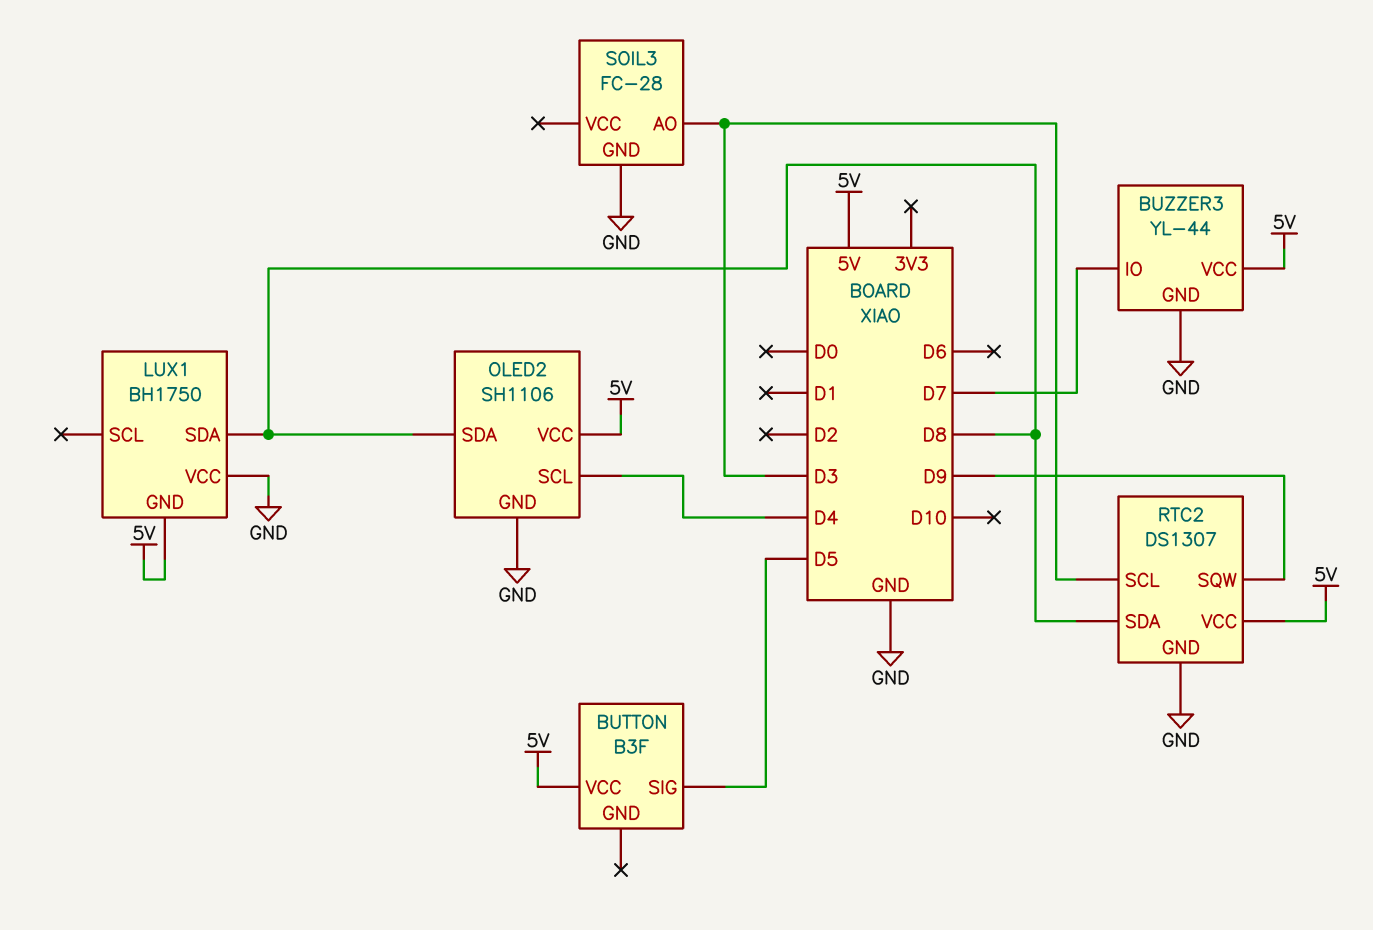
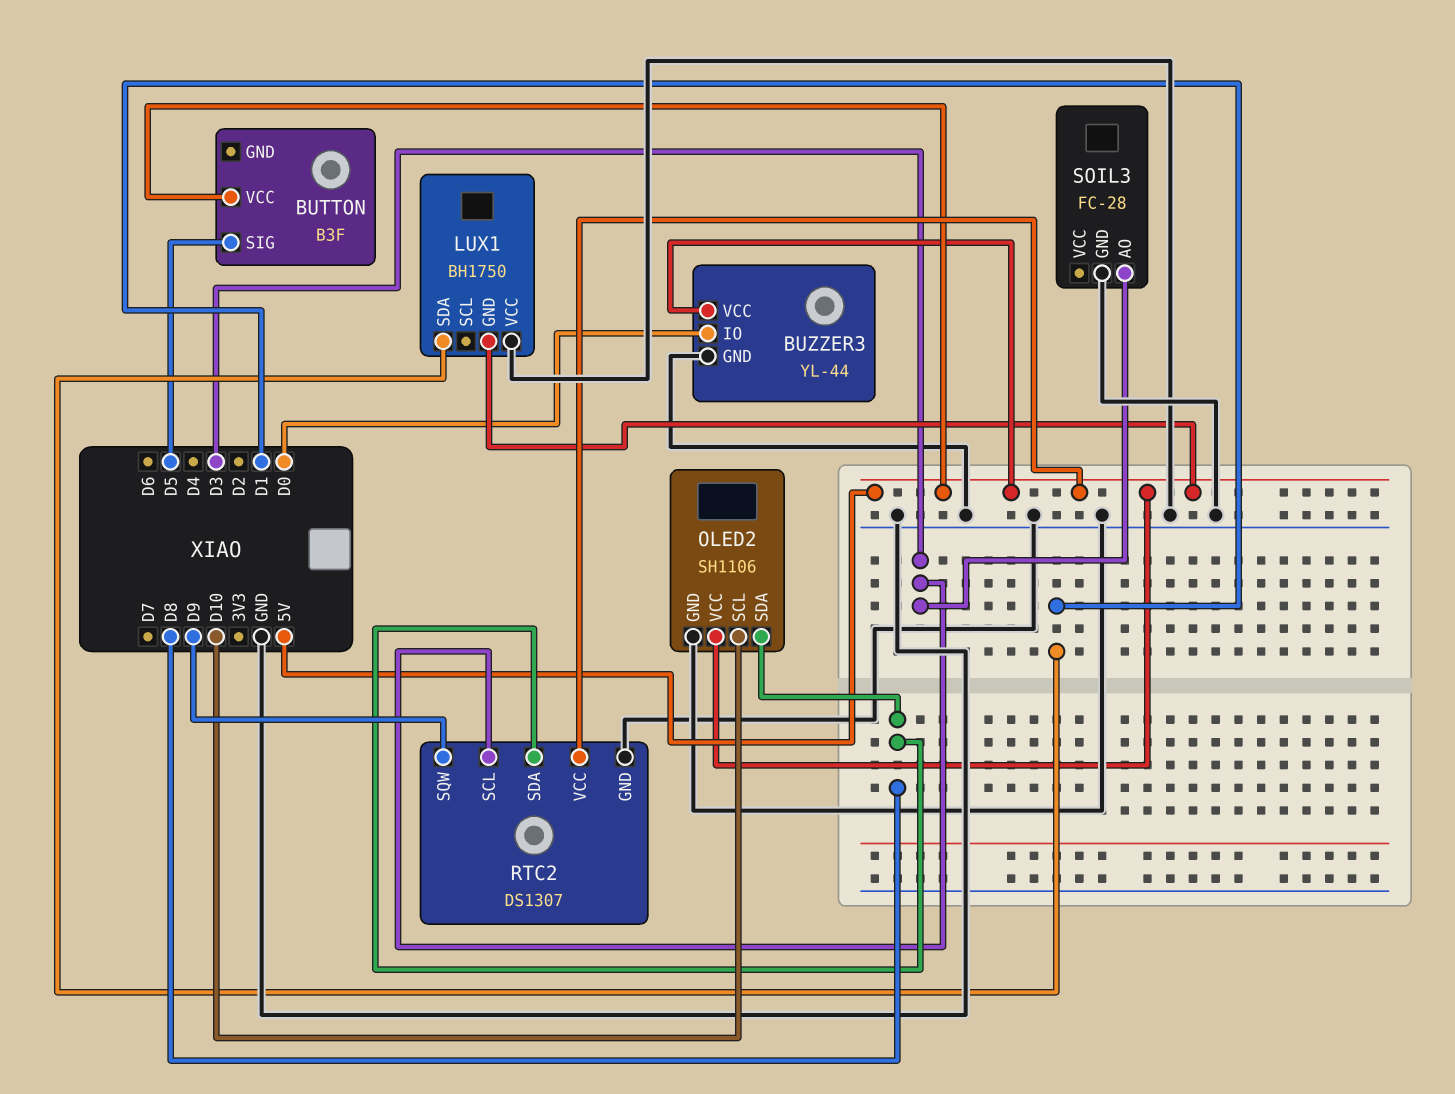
BUZZER3 pin IO: D7 -> D0
LUX1 pin SDA: D8 -> D1
OLED2 pin SCL: D4 -> D10

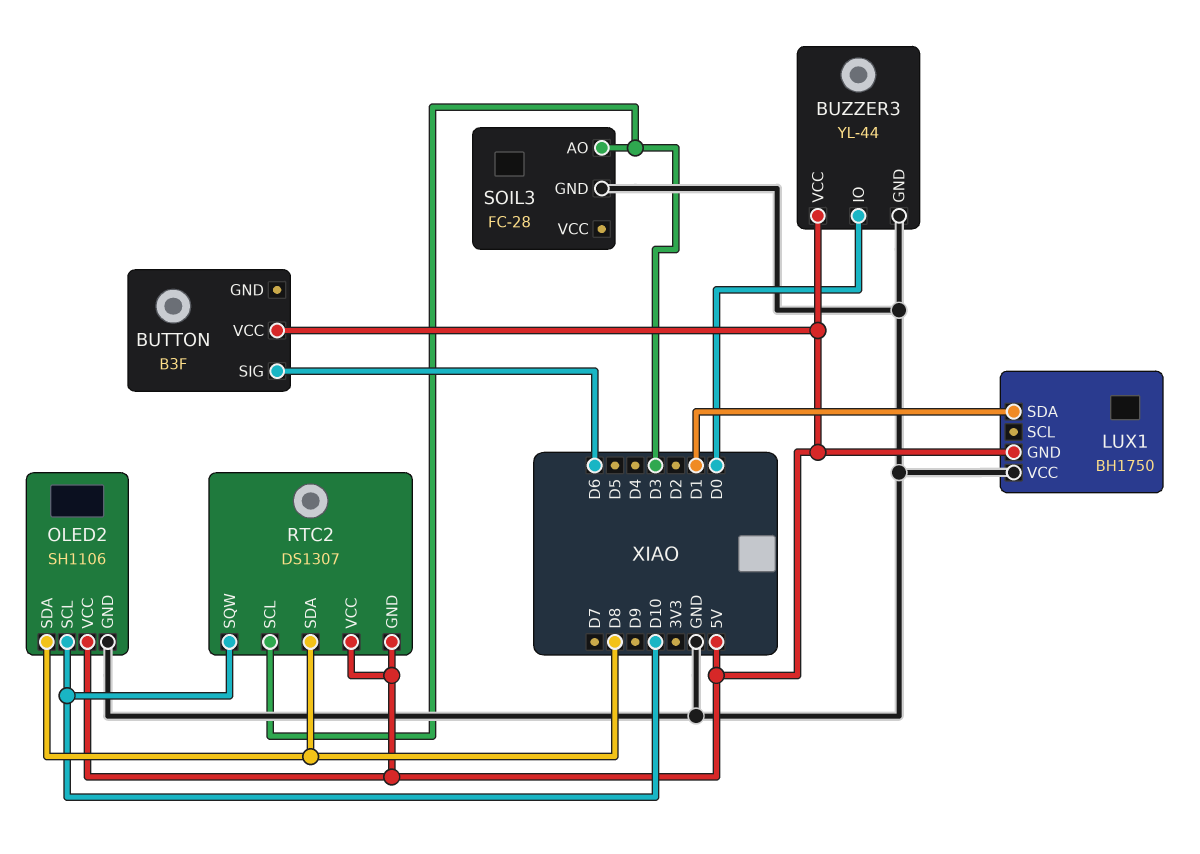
BUTTON pin SIG: D5 -> D6
RTC2 pin GND: GND -> 5V
RTC2 pin SQW: D9 -> D10

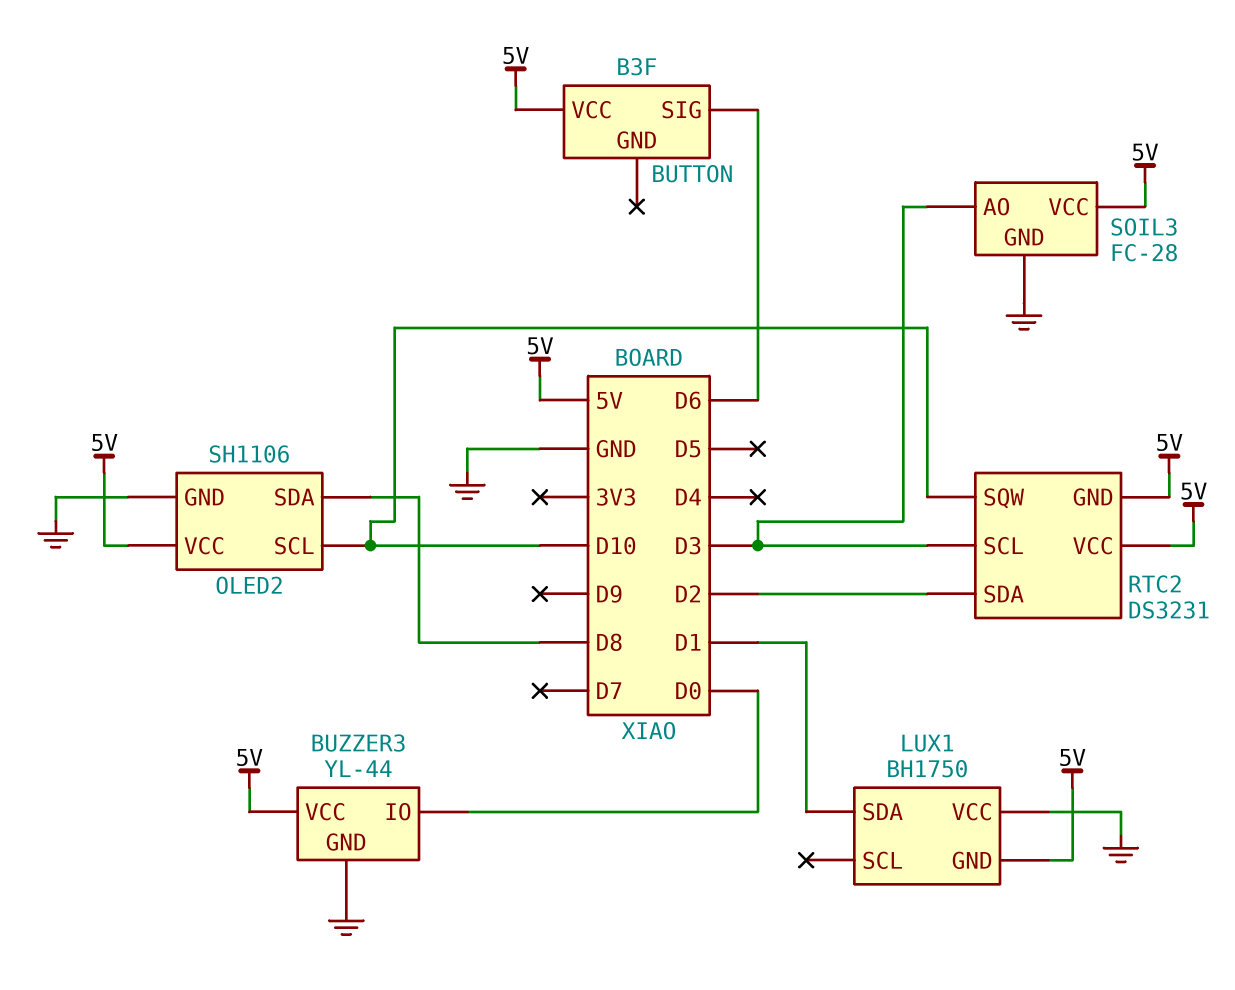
RTC2: DS1307 -> DS3231
RTC2 pin SDA: D8 -> D2
SOIL3 pin VCC: none -> 5V

